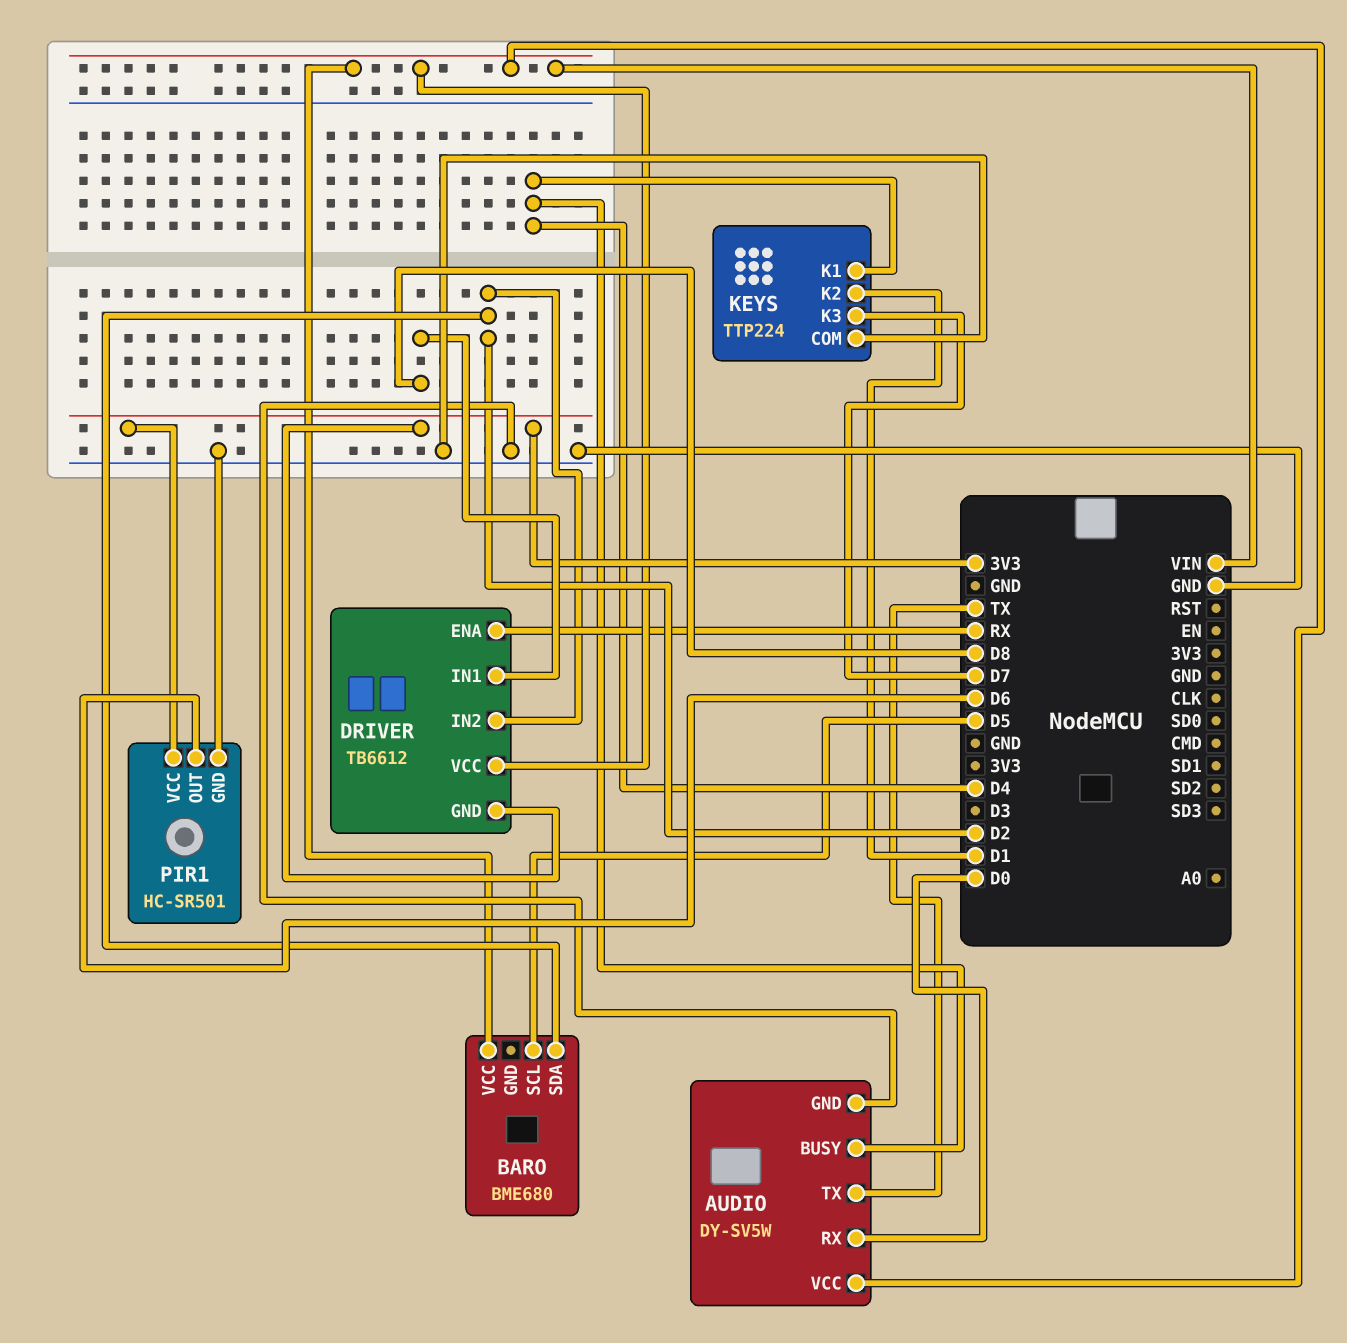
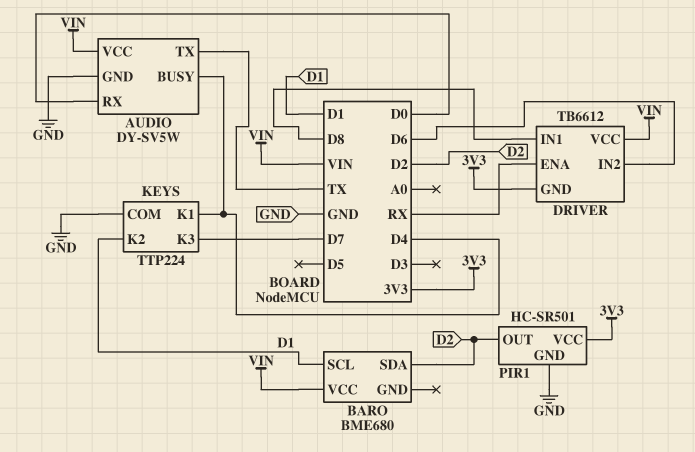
BARO pin SCL: D5 -> D1
DRIVER pin IN2: D2 -> D6
PIR1 pin OUT: D6 -> D2

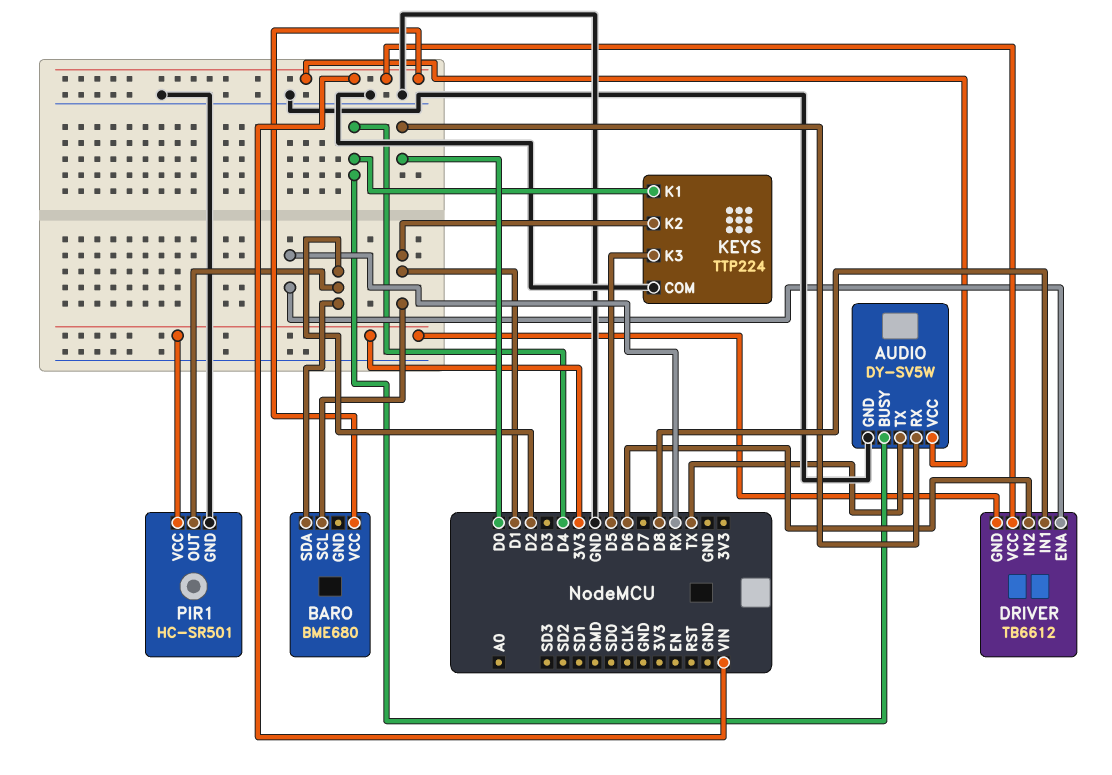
KEYS pin K3: D7 -> D5

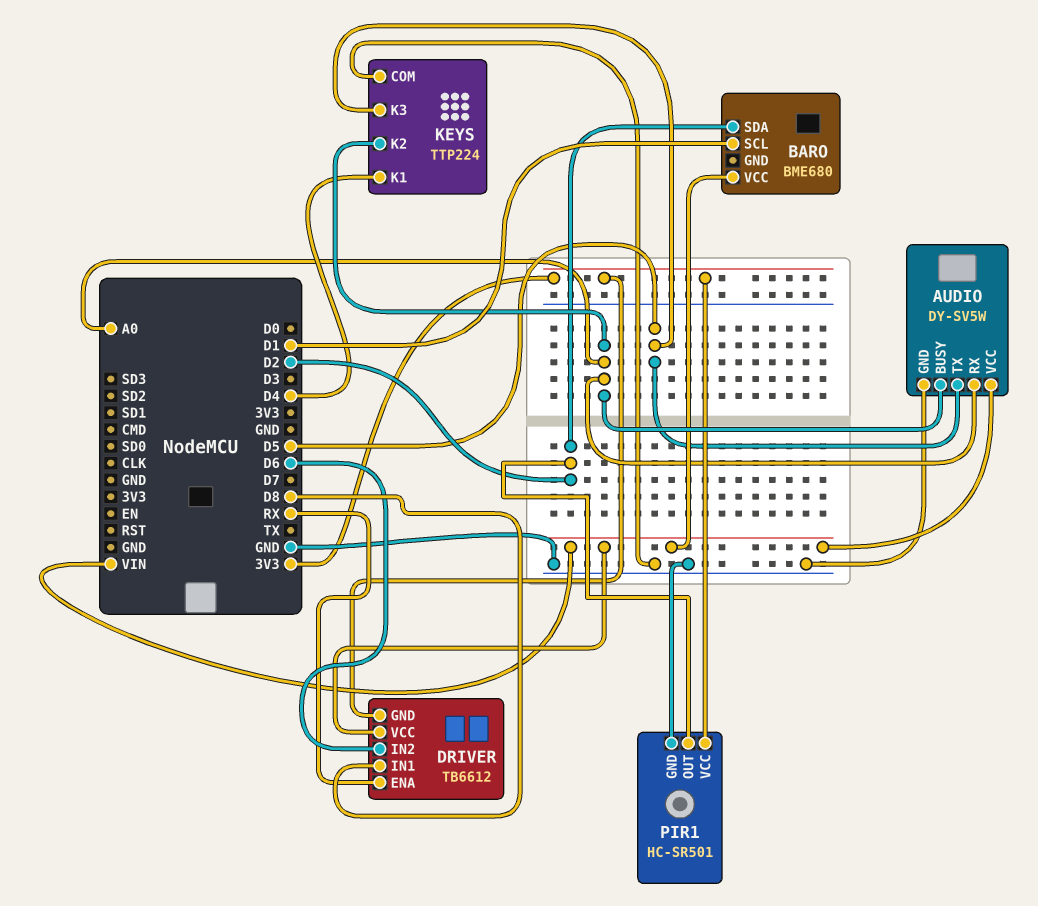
AUDIO pin BUSY: D4 -> A0
AUDIO pin RX: D0 -> A0
AUDIO pin TX: TX -> D5
KEYS pin K2: D1 -> A0

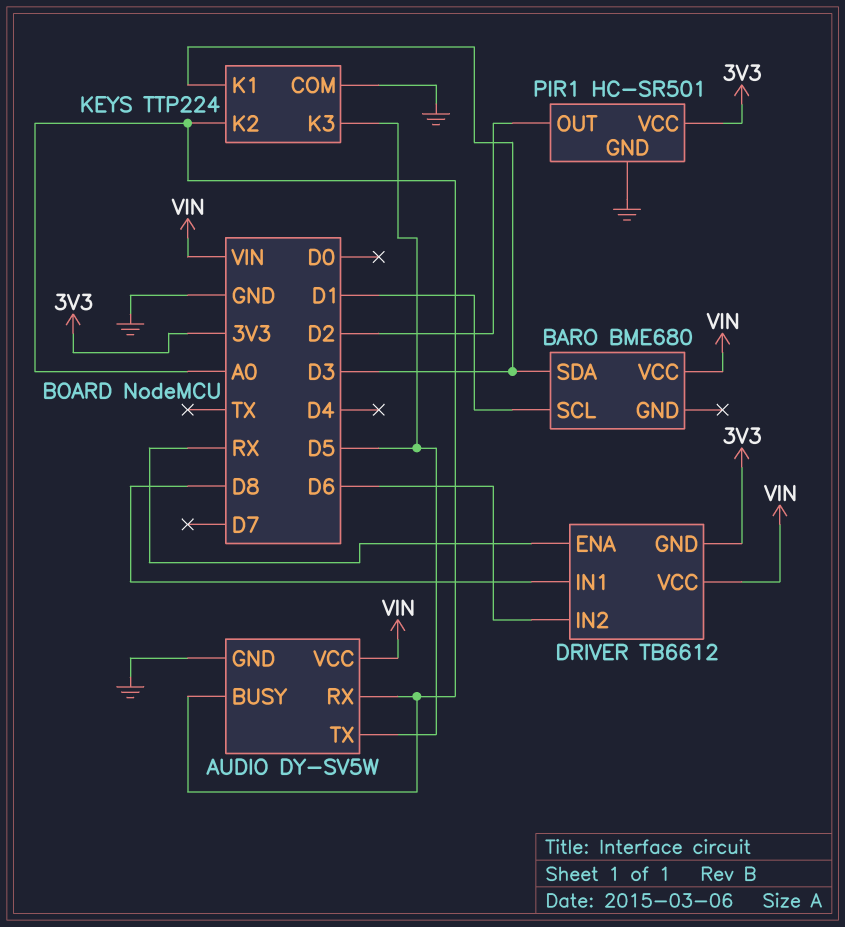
BARO pin SDA: D2 -> D3
KEYS pin K1: D4 -> D3

